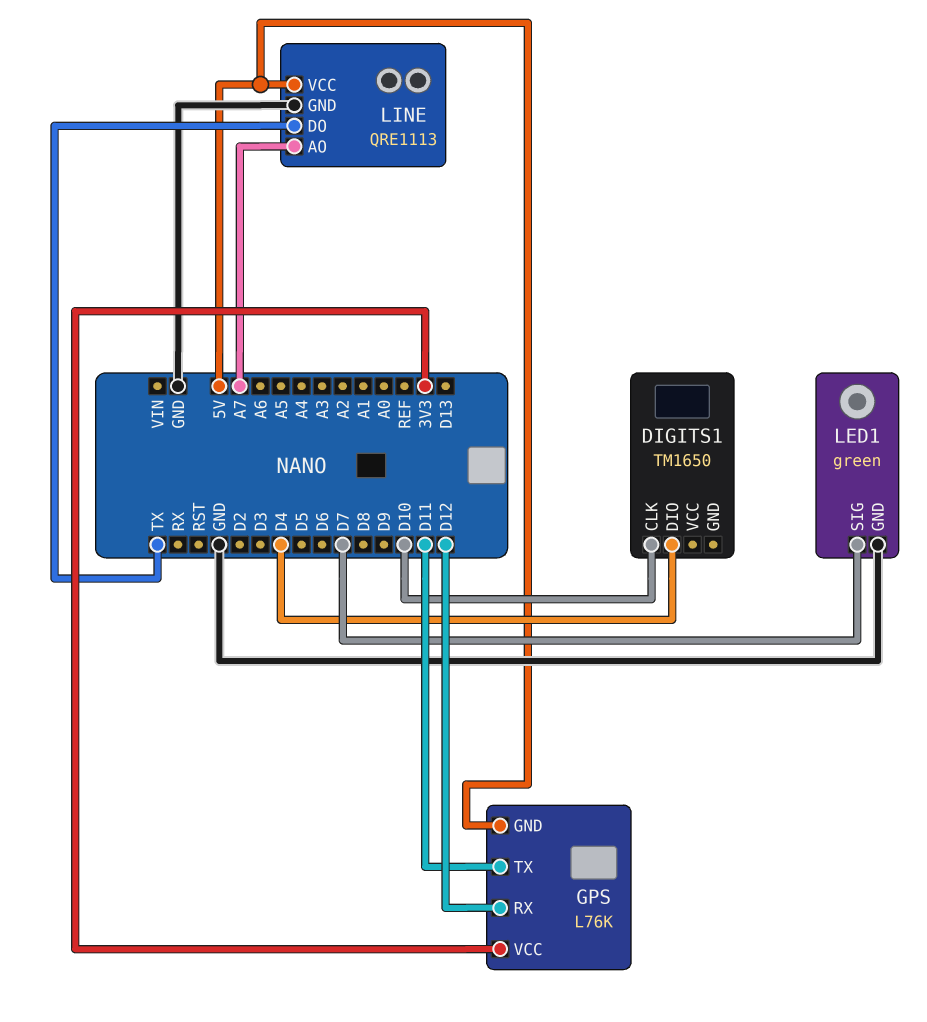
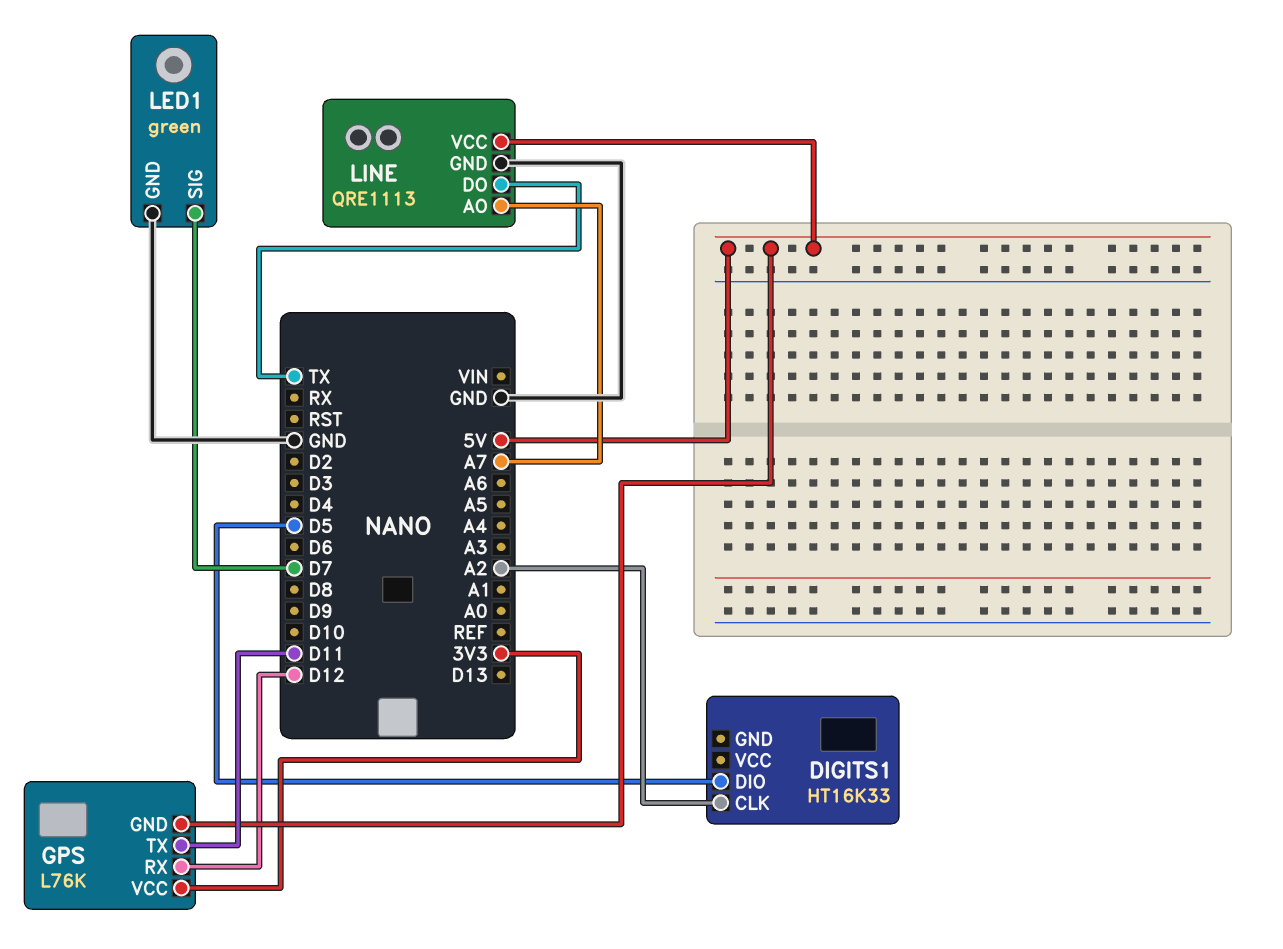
DIGITS1: TM1650 -> HT16K33
DIGITS1 pin CLK: D10 -> A2
DIGITS1 pin DIO: D4 -> D5

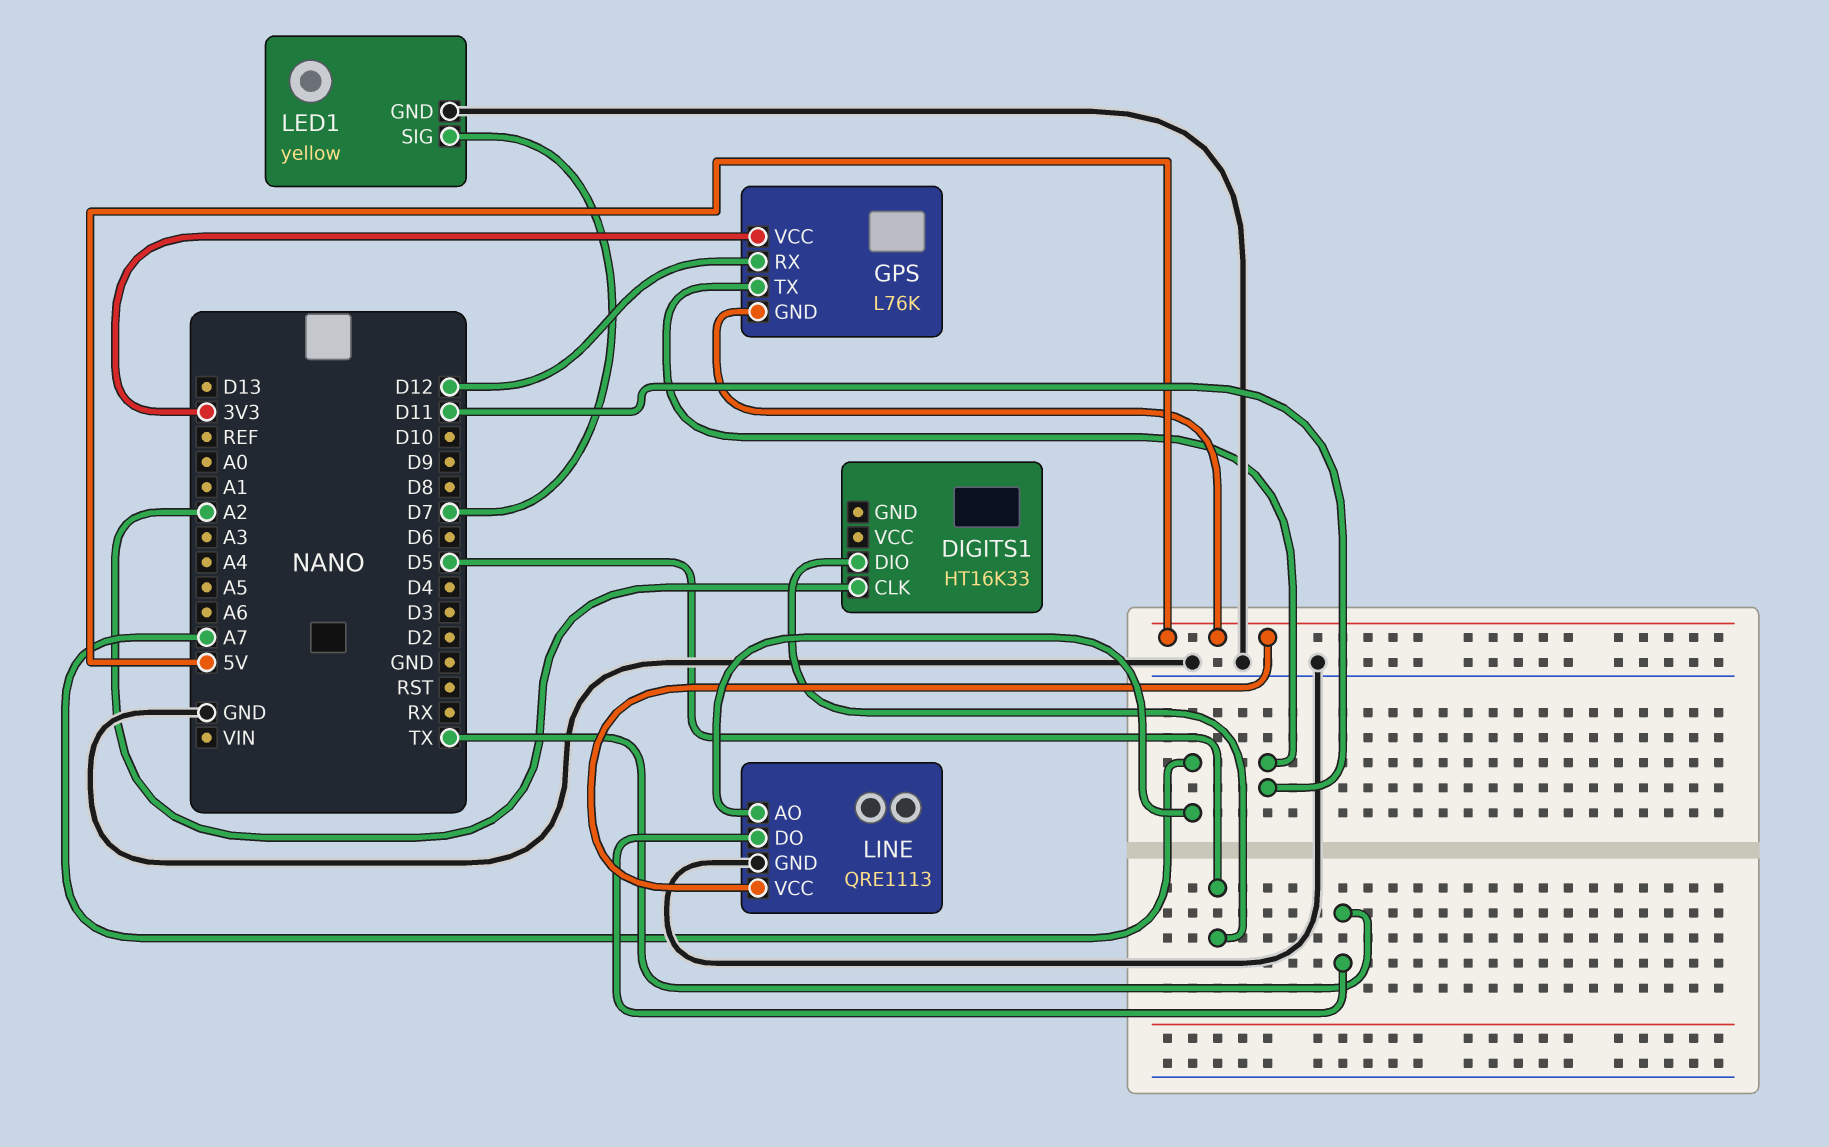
LED1: green -> yellow

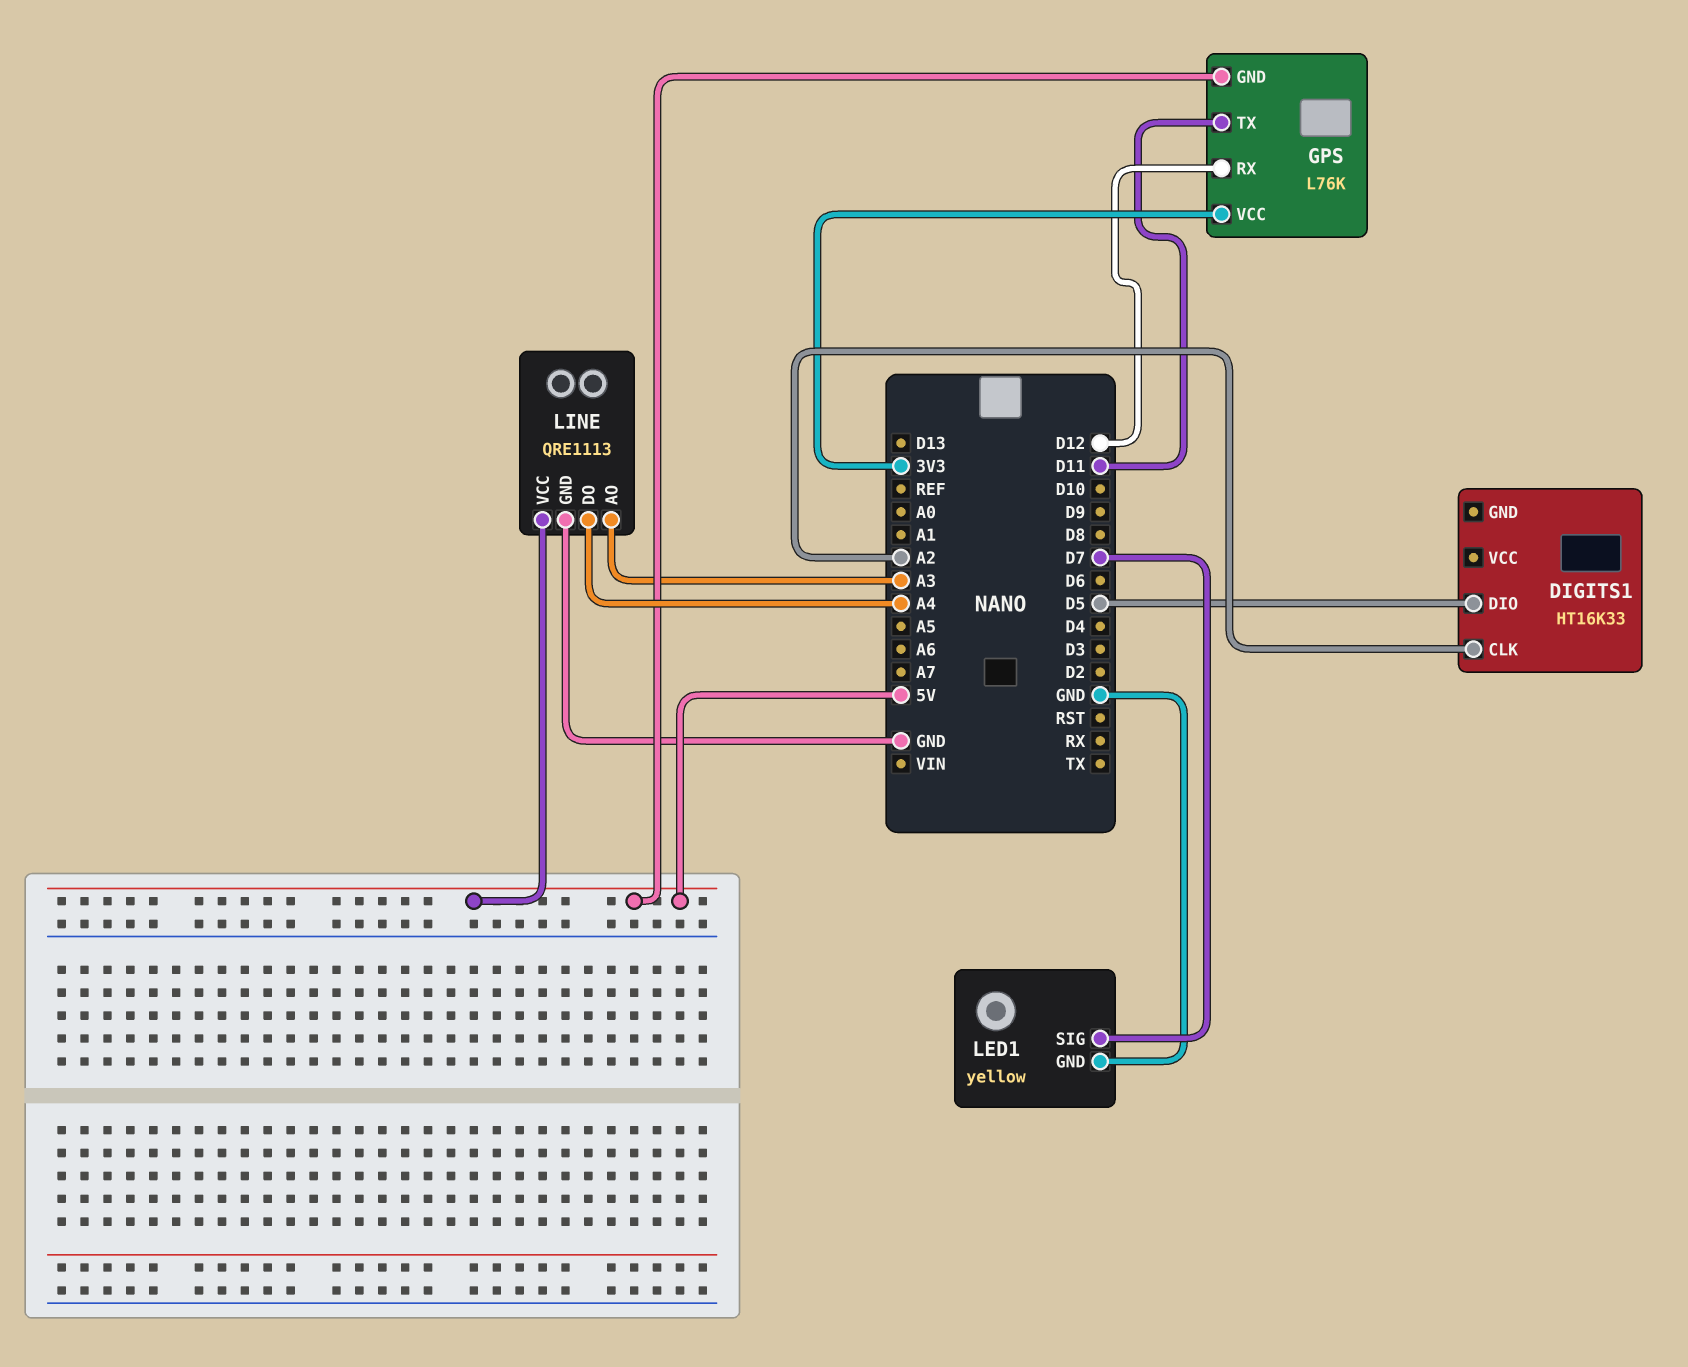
LINE pin AO: A7 -> A3
LINE pin DO: TX -> A4

